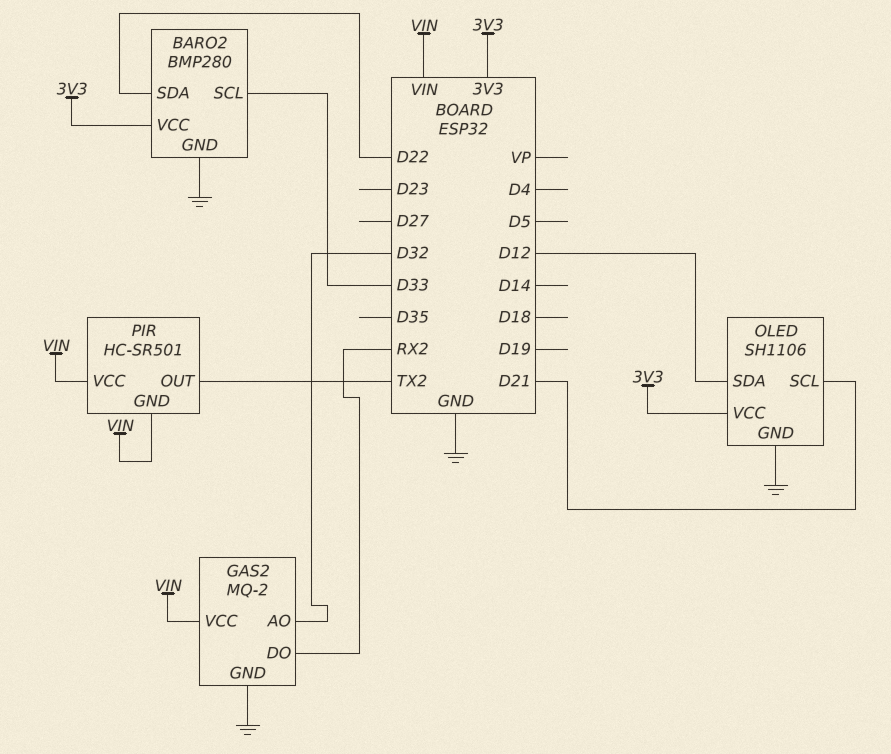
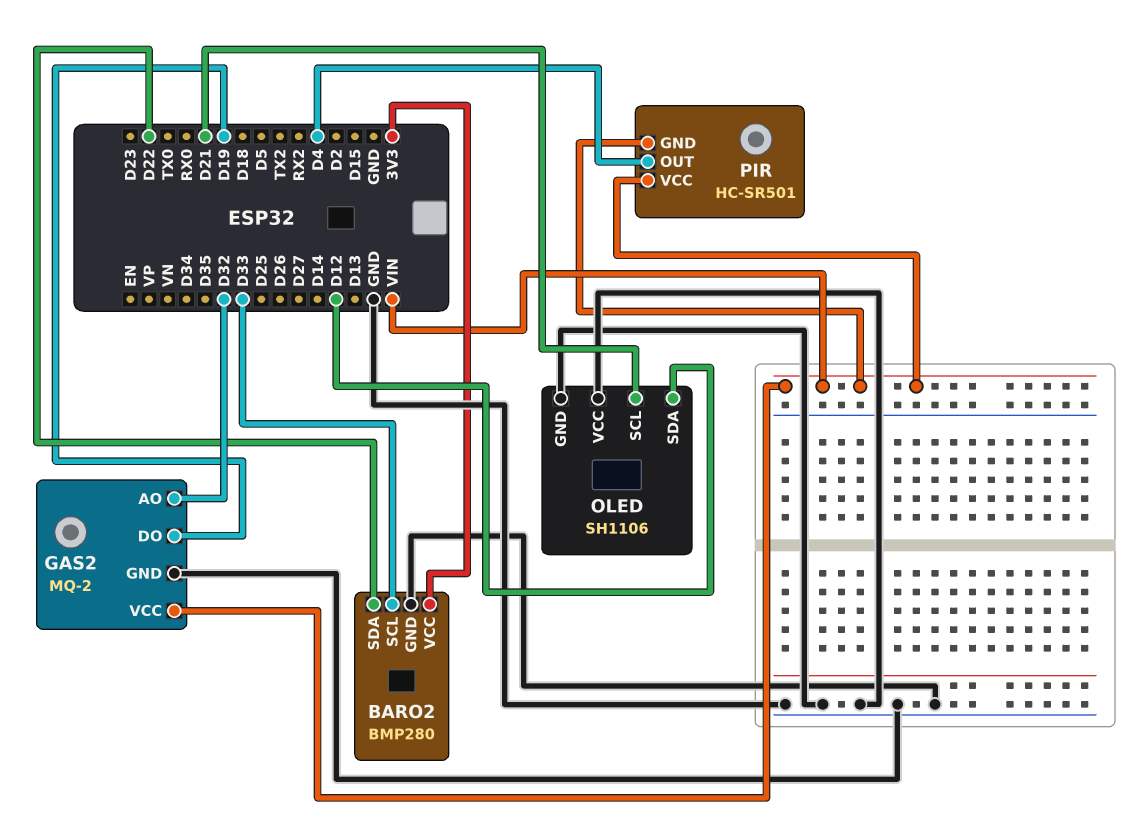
GAS2 pin DO: RX2 -> D19
OLED pin VCC: 3V3 -> GND
PIR pin OUT: TX2 -> D4

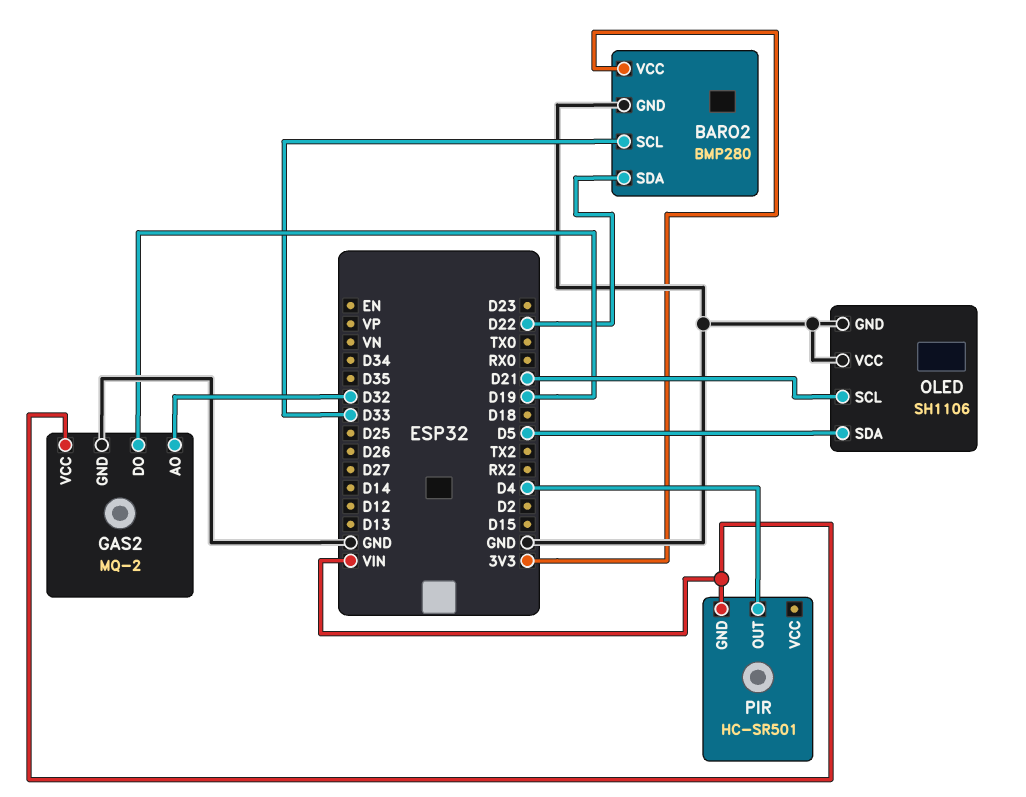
OLED pin SDA: D12 -> D5
PIR pin VCC: VIN -> none

